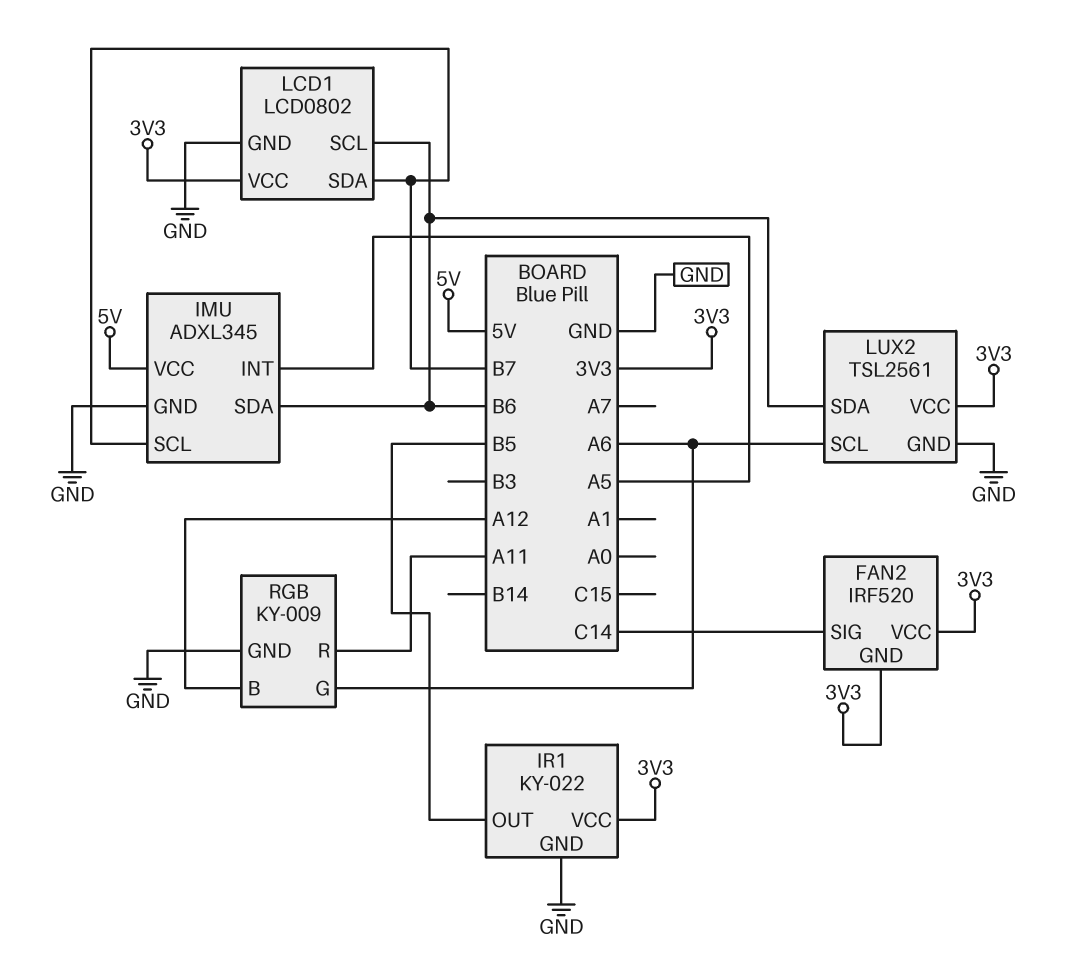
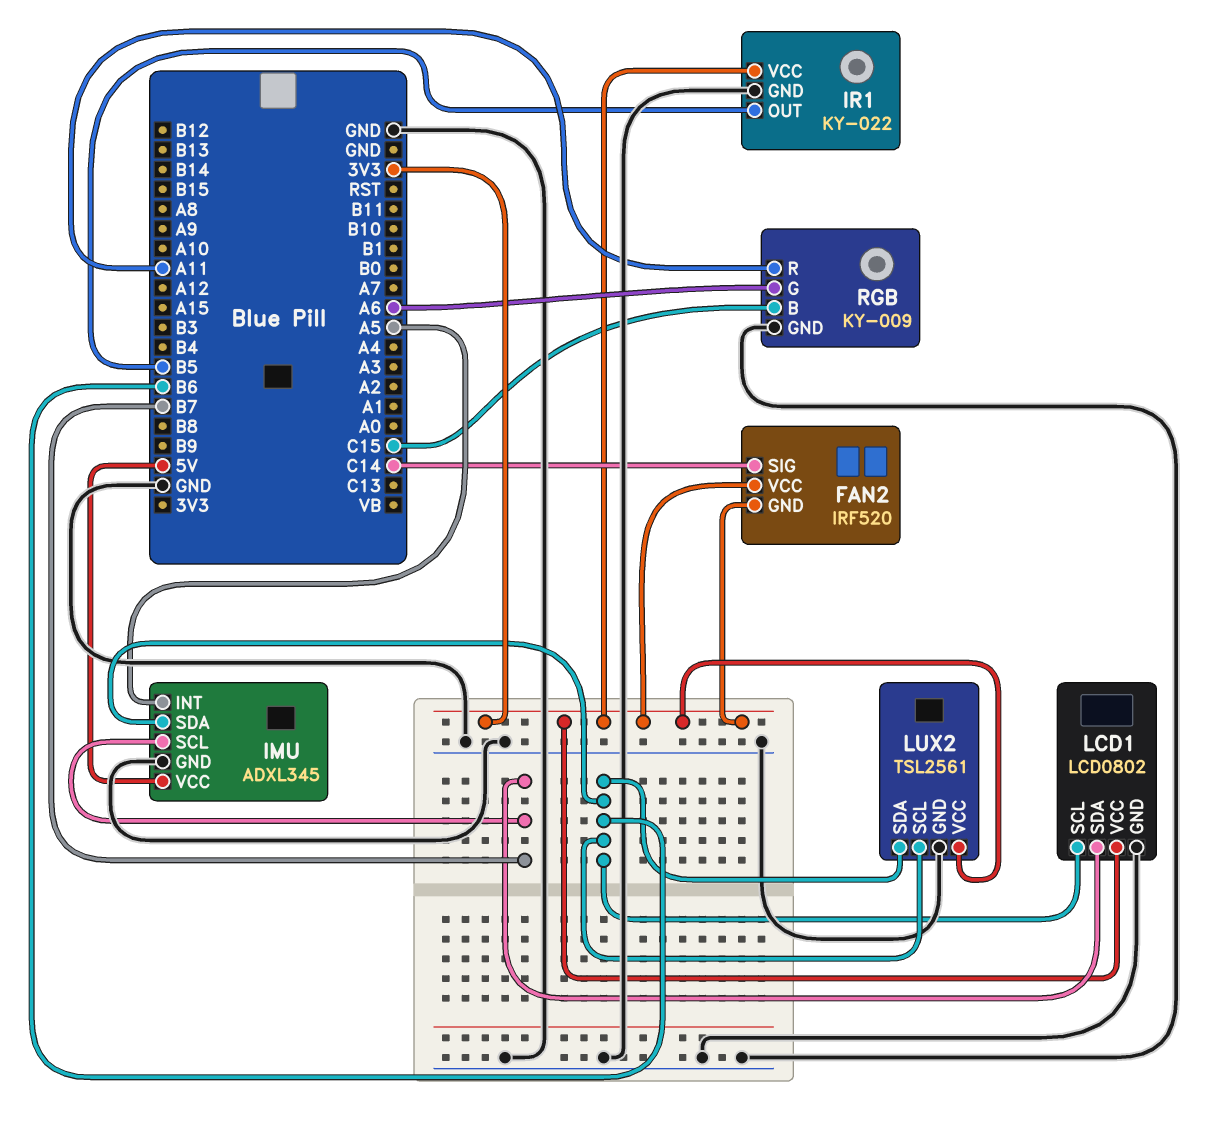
LUX2 pin SCL: A6 -> B6
RGB pin B: A12 -> C15

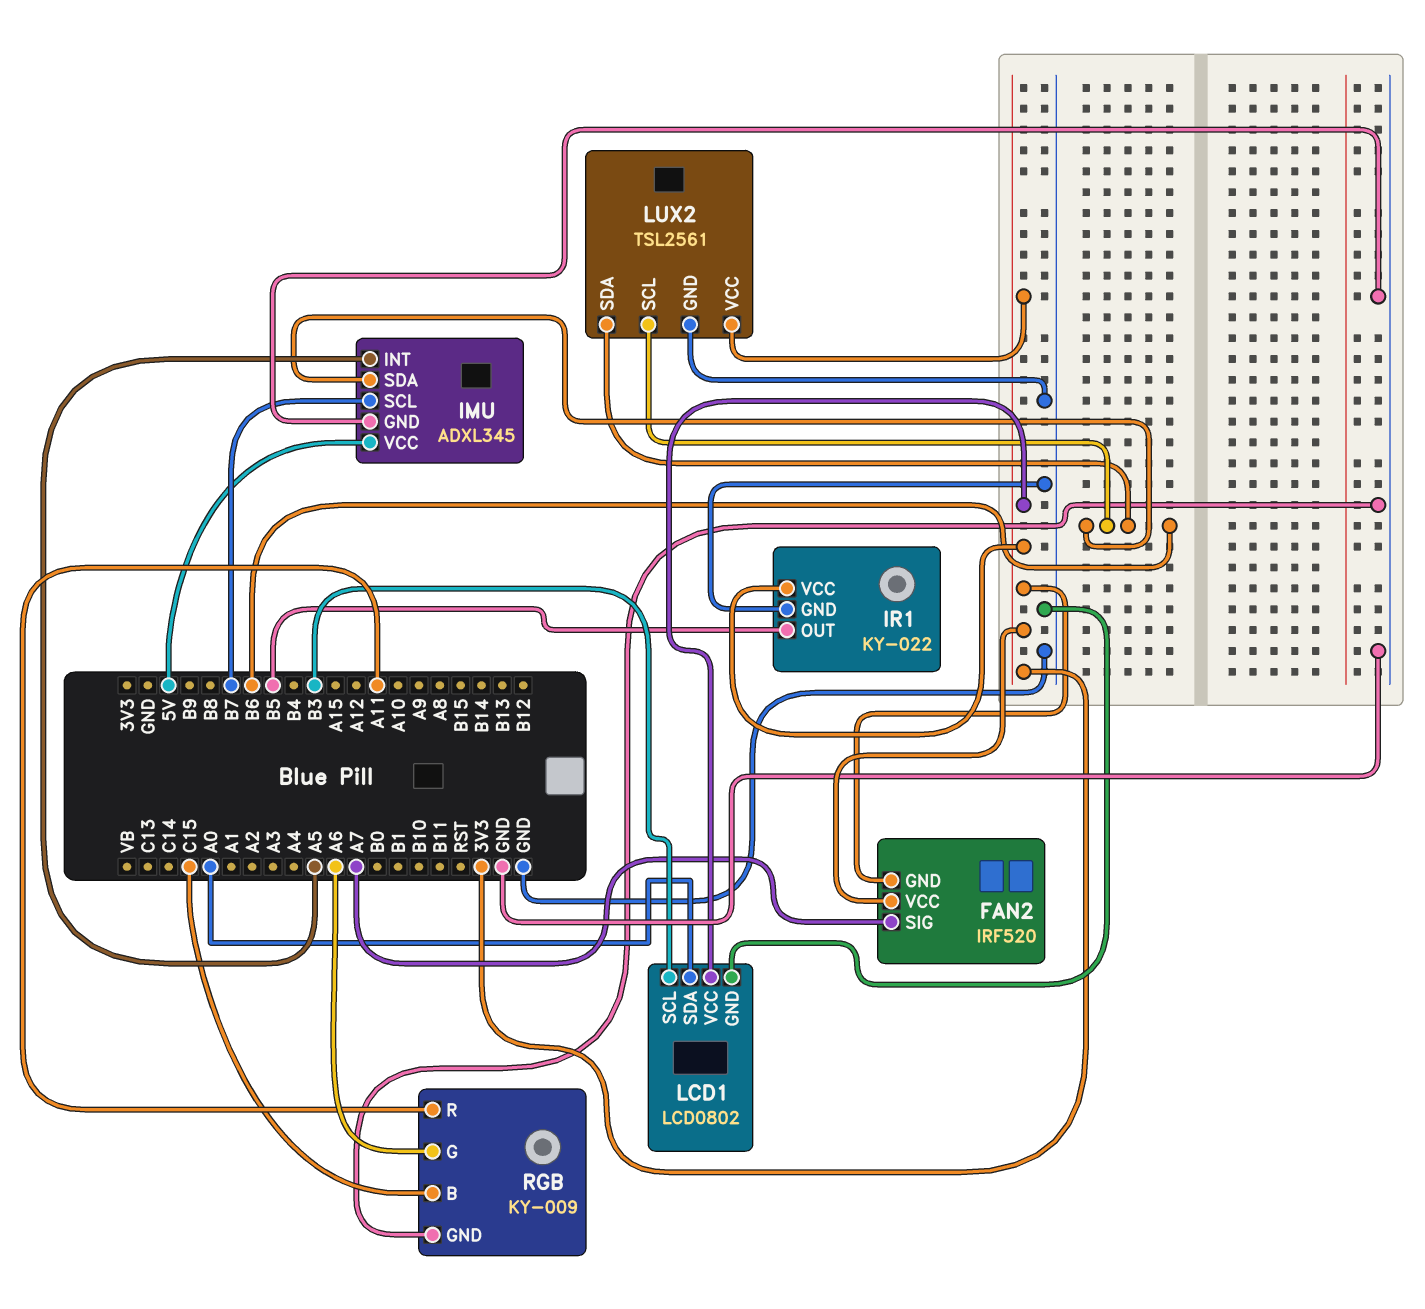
FAN2 pin SIG: C14 -> A7
LCD1 pin SCL: B6 -> B3
LCD1 pin SDA: B7 -> A0

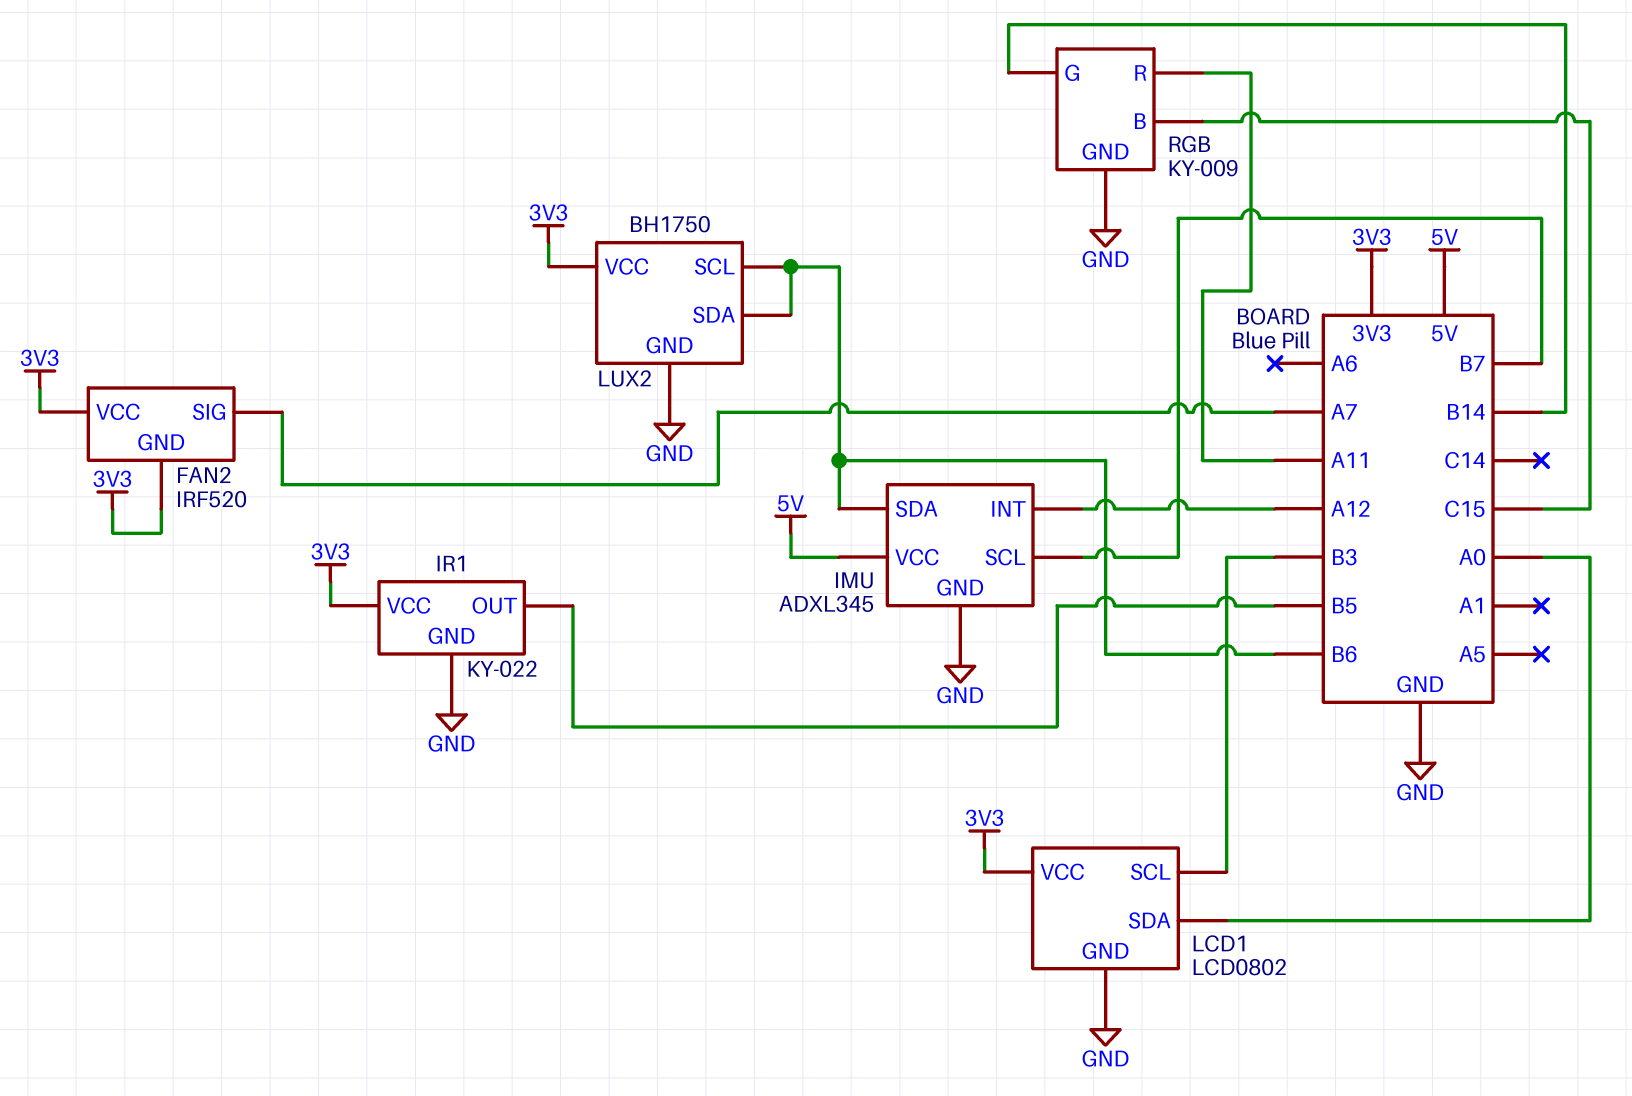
IMU pin INT: A5 -> A12
LUX2: TSL2561 -> BH1750
RGB pin G: A6 -> B14

